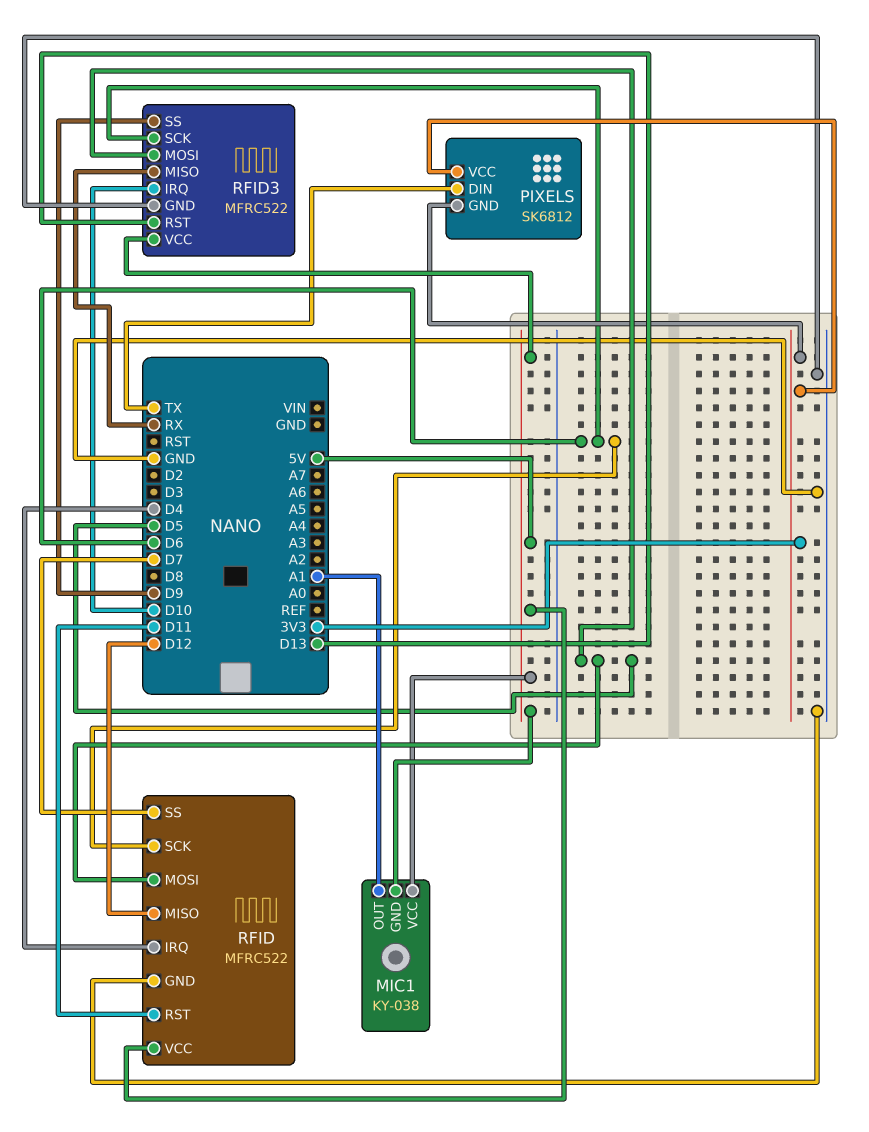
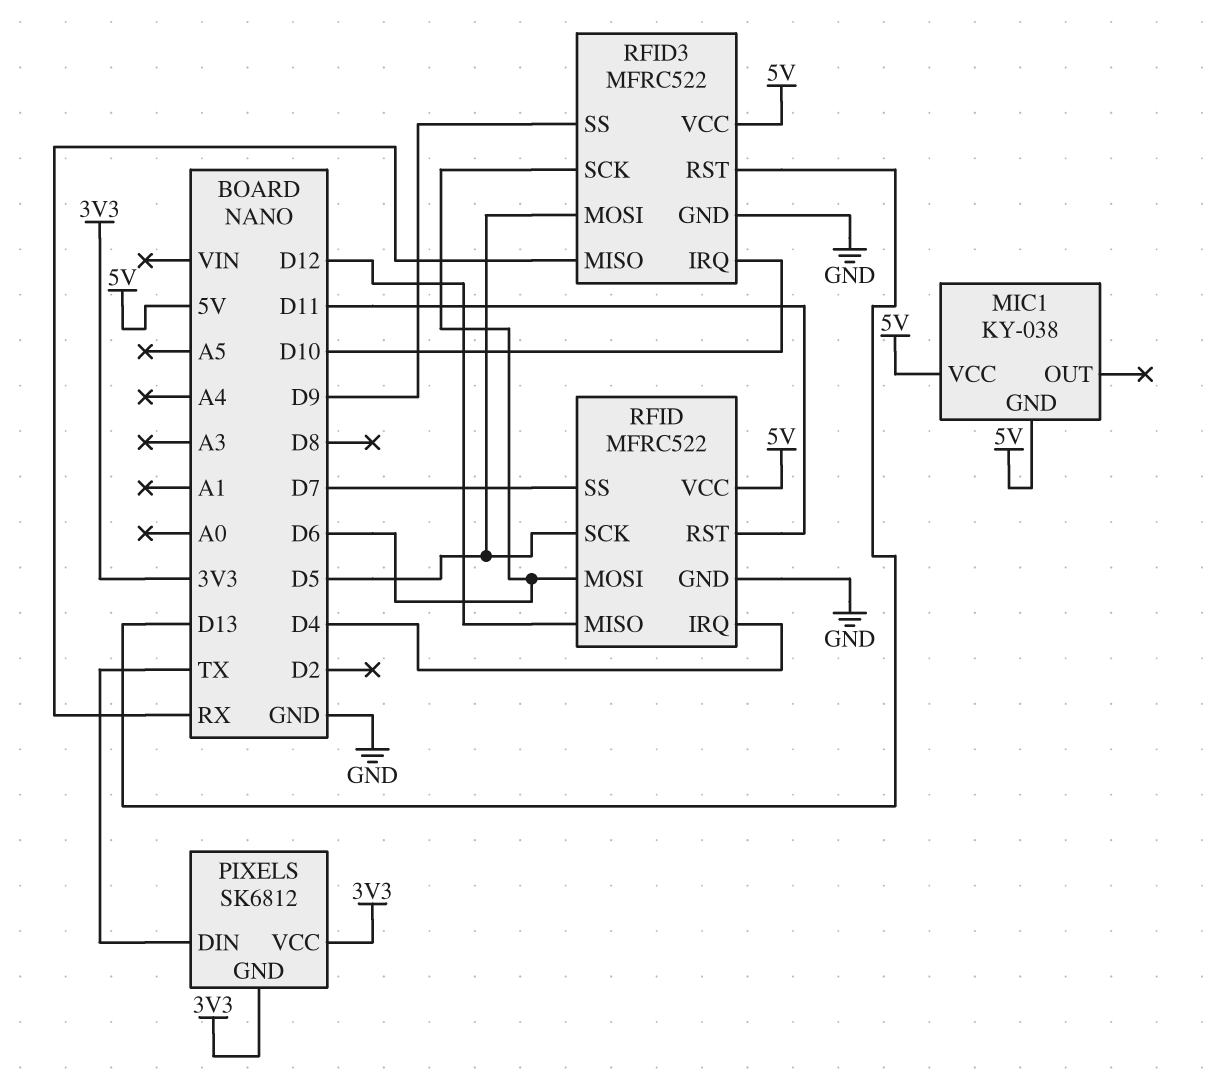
MIC1 pin OUT: A1 -> none
RFID pin MOSI: D5 -> D6
RFID pin SCK: D6 -> D5

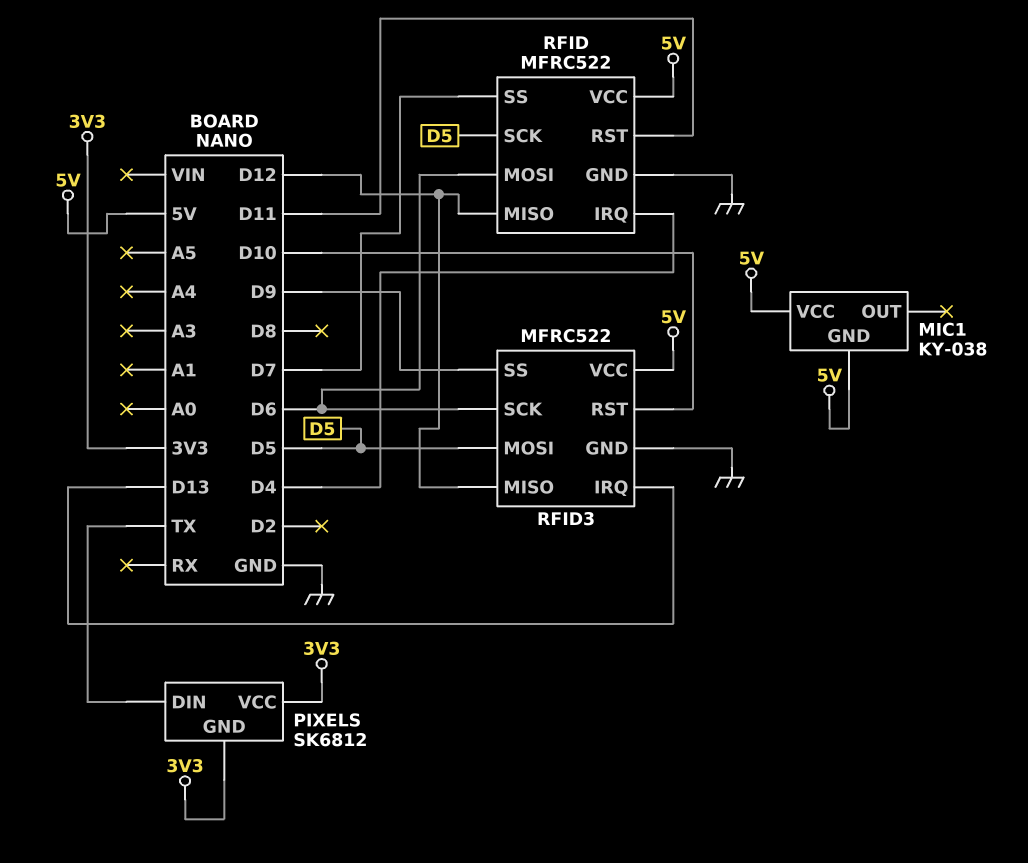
RFID3 pin IRQ: D10 -> D13
RFID3 pin MISO: RX -> D12
RFID3 pin RST: D13 -> D10

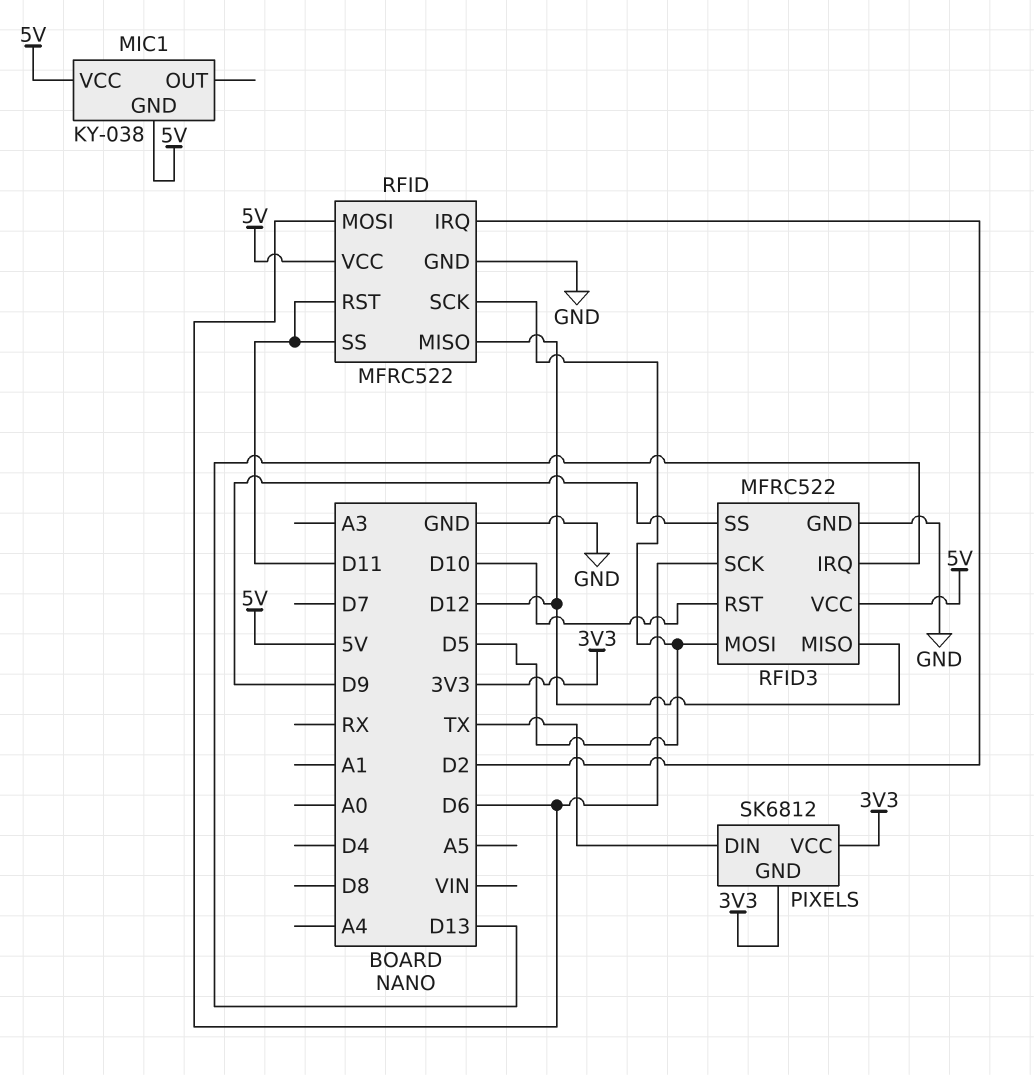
RFID pin IRQ: D4 -> D2
RFID pin SS: D7 -> D11

